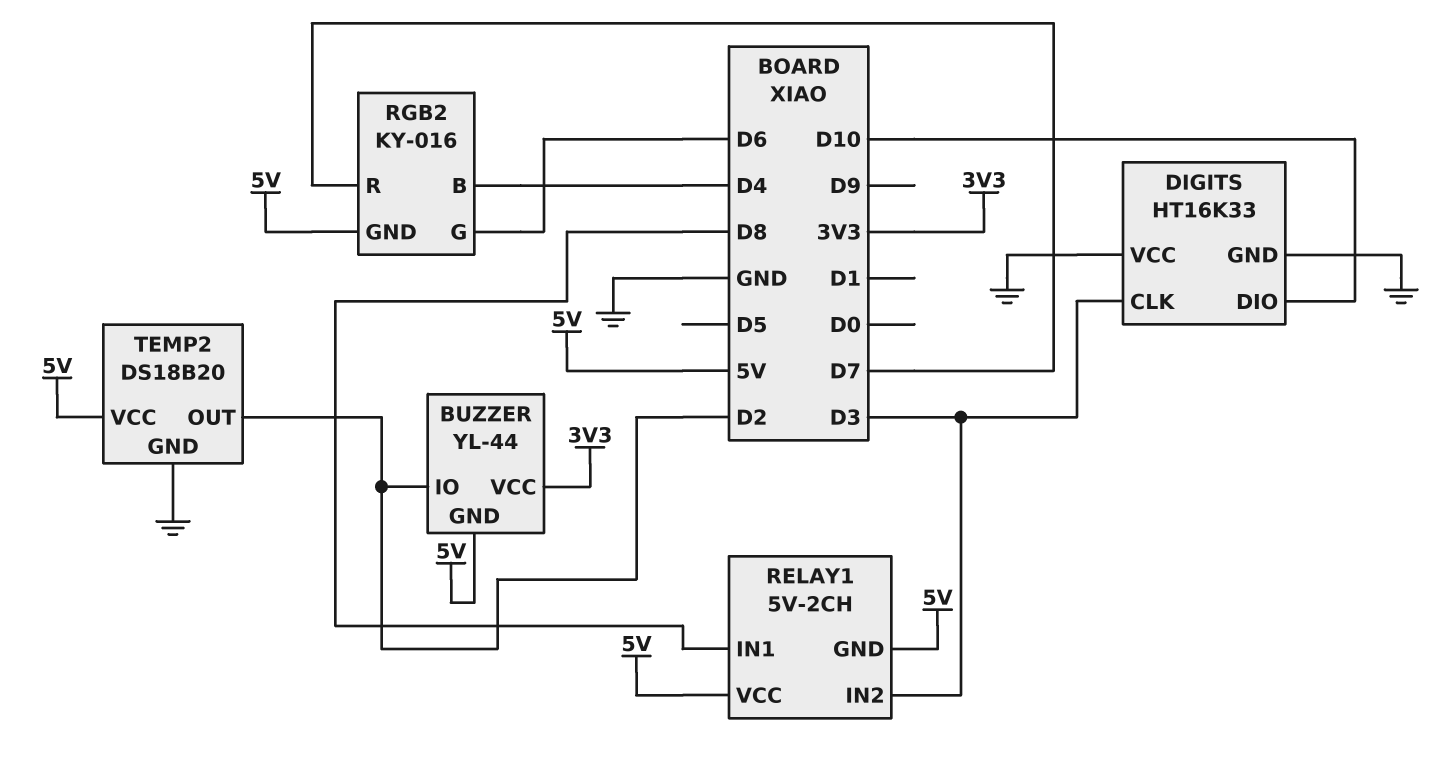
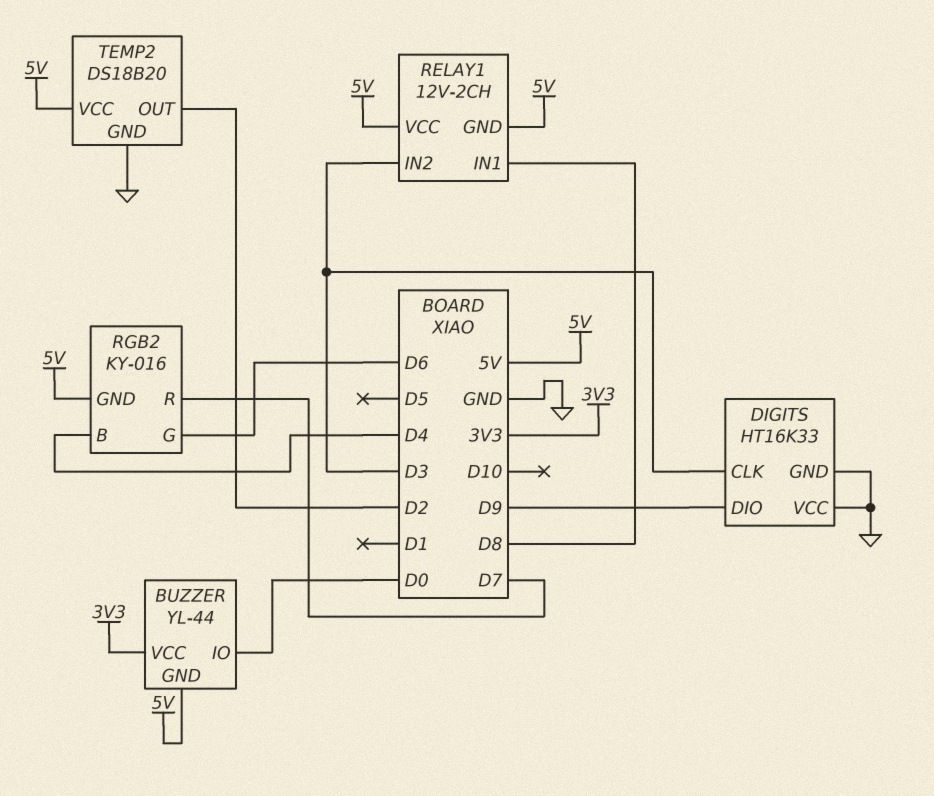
BUZZER pin IO: D2 -> D0
DIGITS pin DIO: D10 -> D9
RELAY1: 5V-2CH -> 12V-2CH

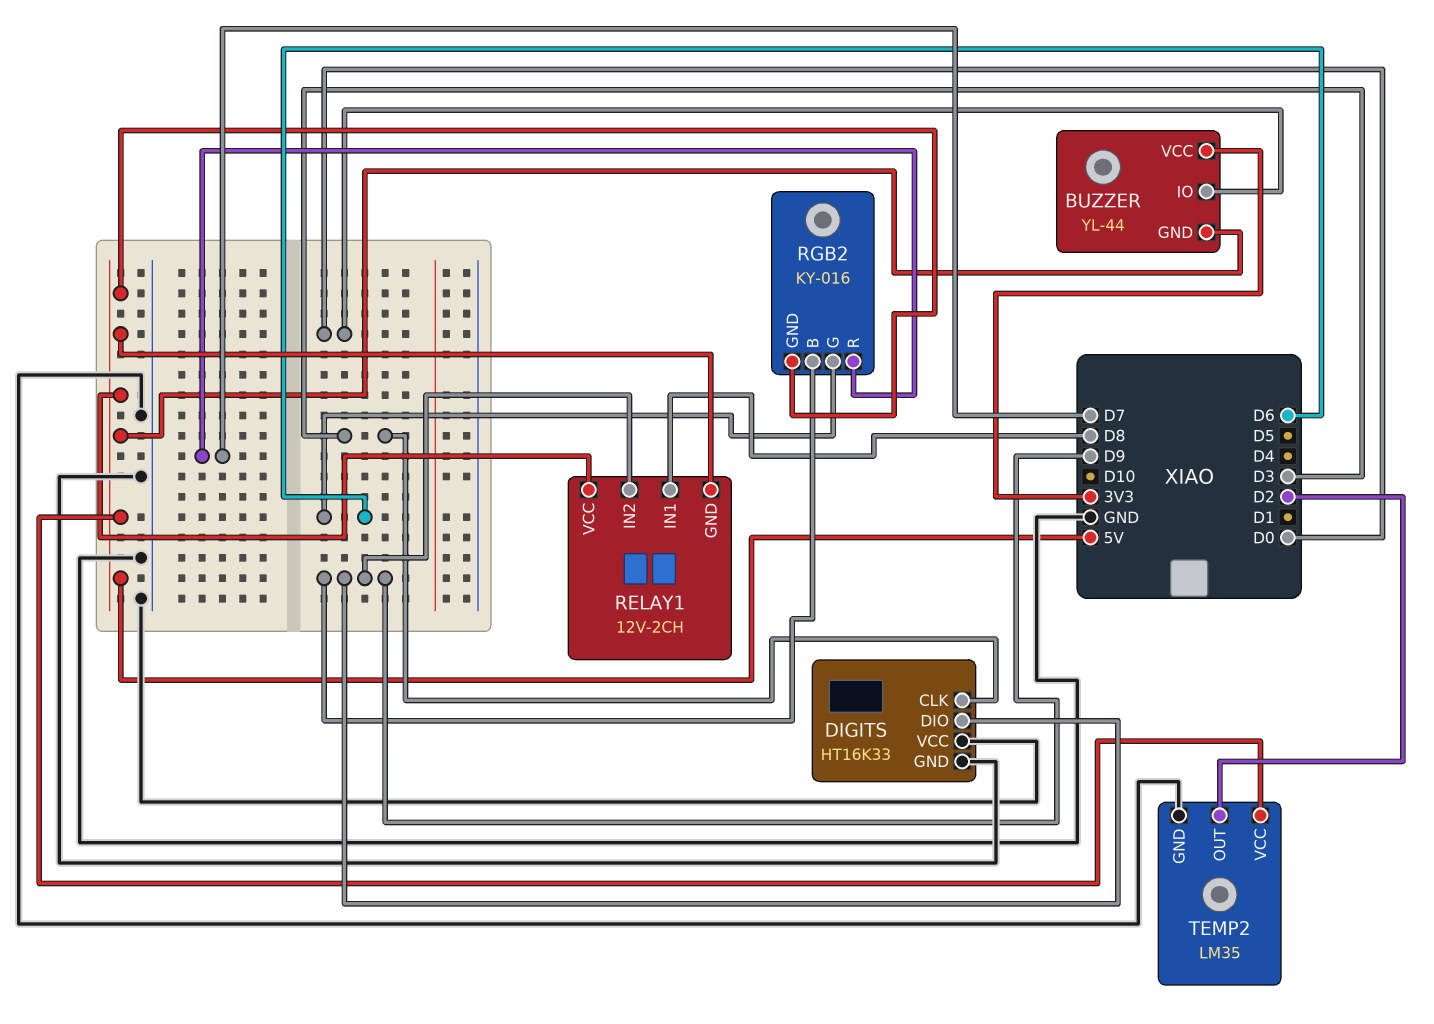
RELAY1 pin IN2: D3 -> D9
RGB2 pin B: D4 -> D9
TEMP2: DS18B20 -> LM35

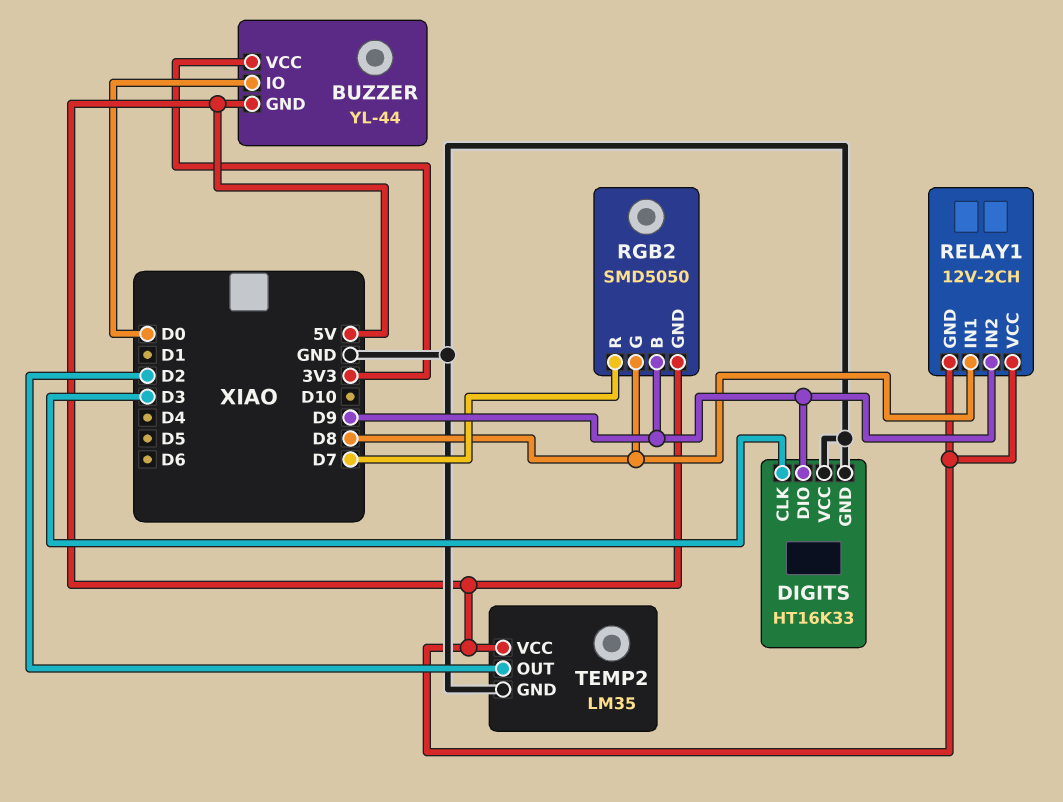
RGB2: KY-016 -> SMD5050
RGB2 pin G: D6 -> D8

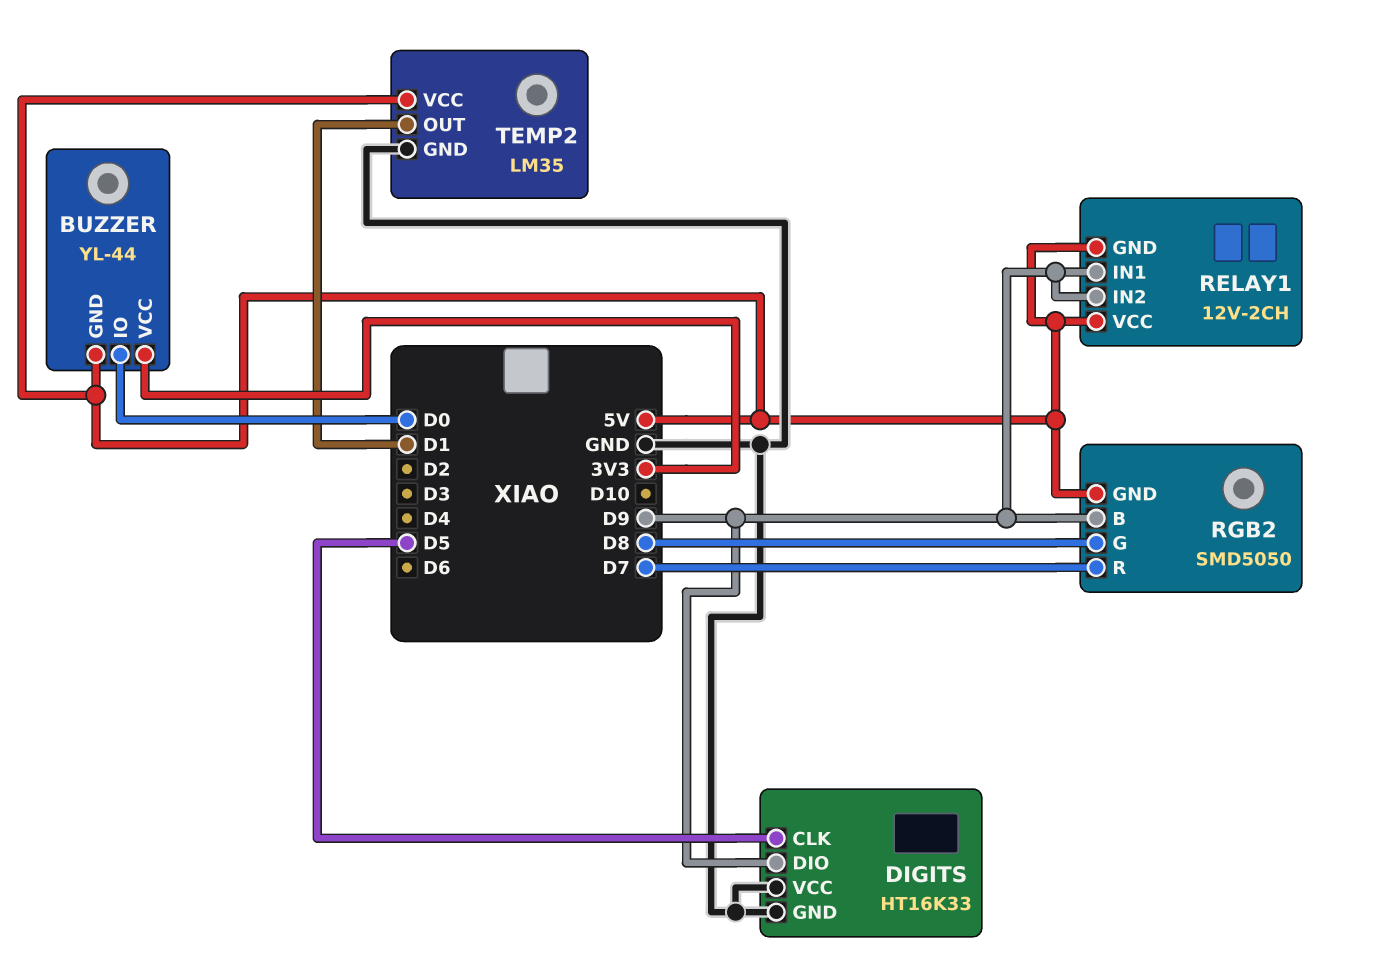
DIGITS pin CLK: D3 -> D5
RELAY1 pin IN1: D8 -> D9
TEMP2 pin OUT: D2 -> D1

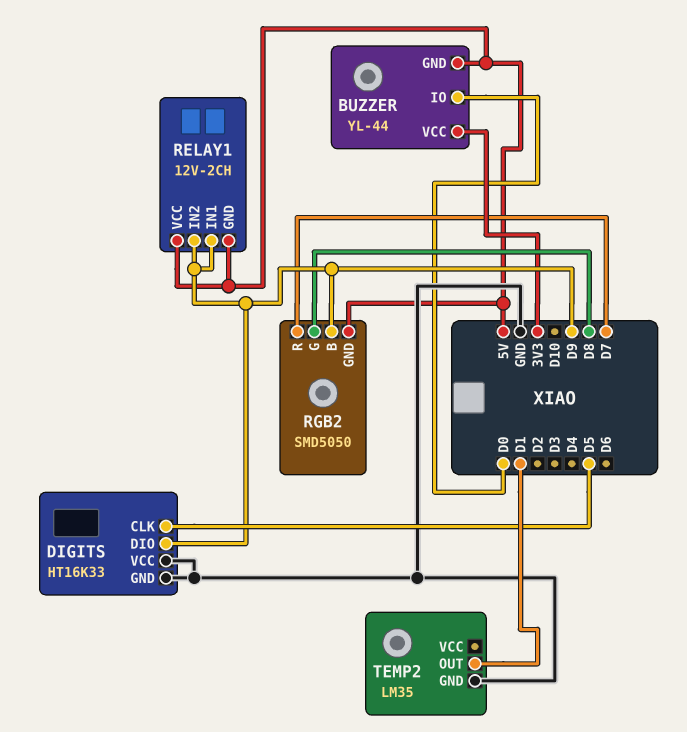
TEMP2 pin VCC: 5V -> none

